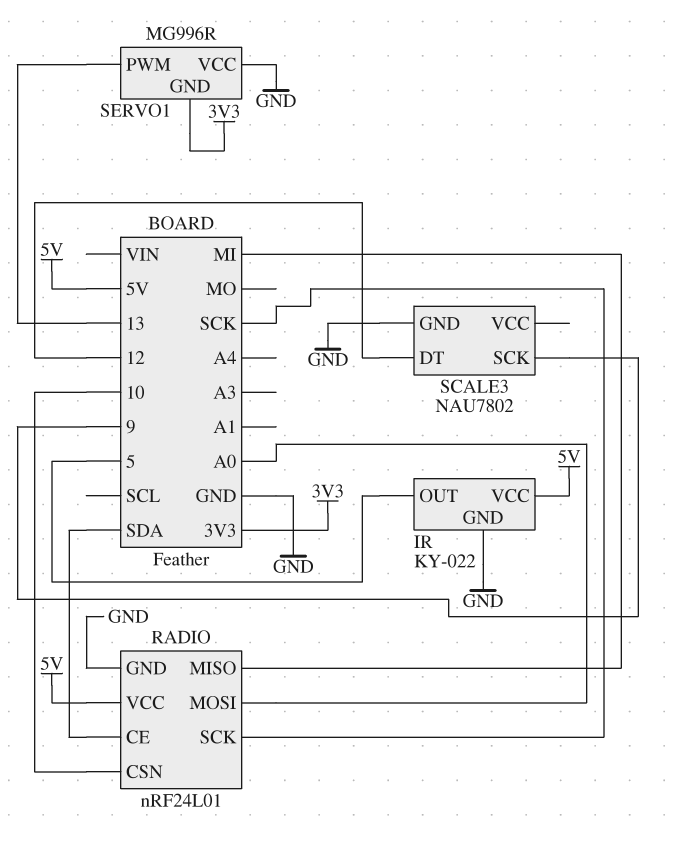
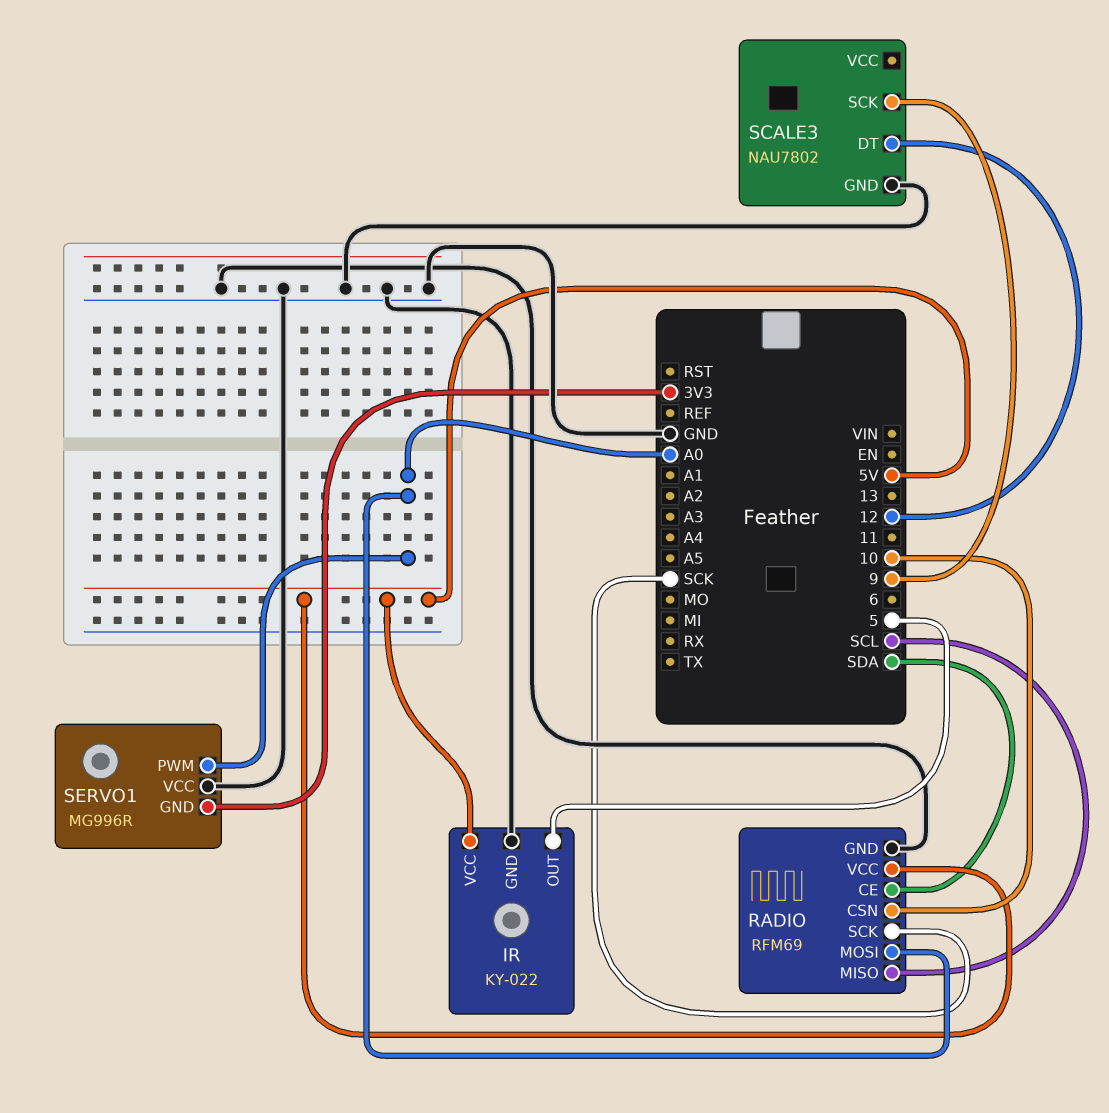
RADIO: nRF24L01 -> RFM69
RADIO pin MISO: MI -> SCL
SERVO1 pin PWM: 13 -> A0

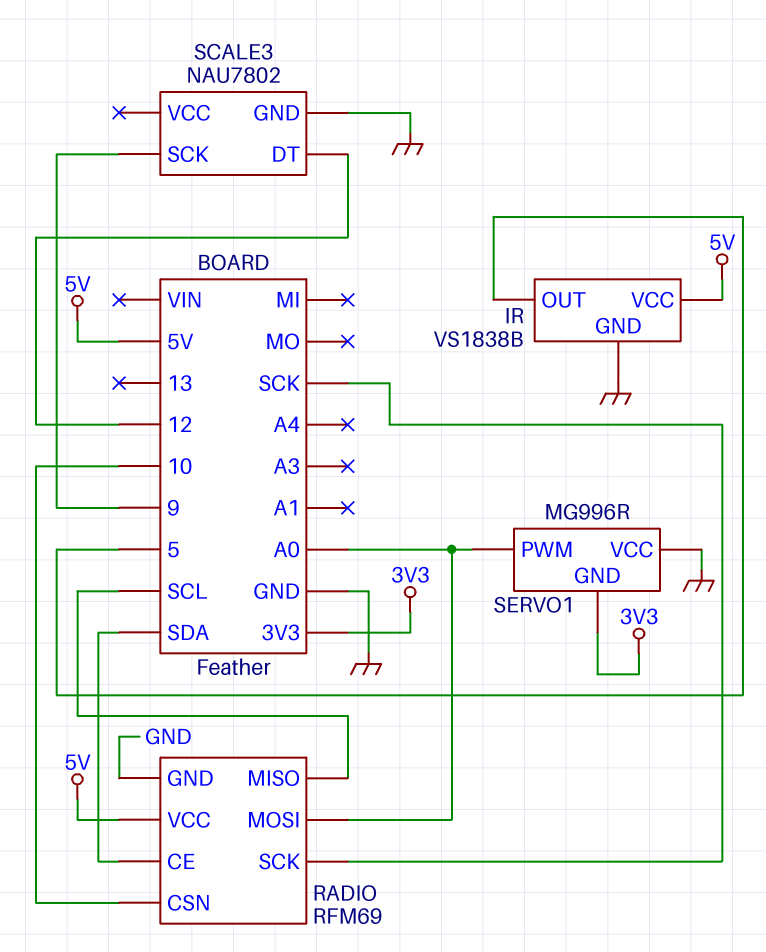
IR: KY-022 -> VS1838B

